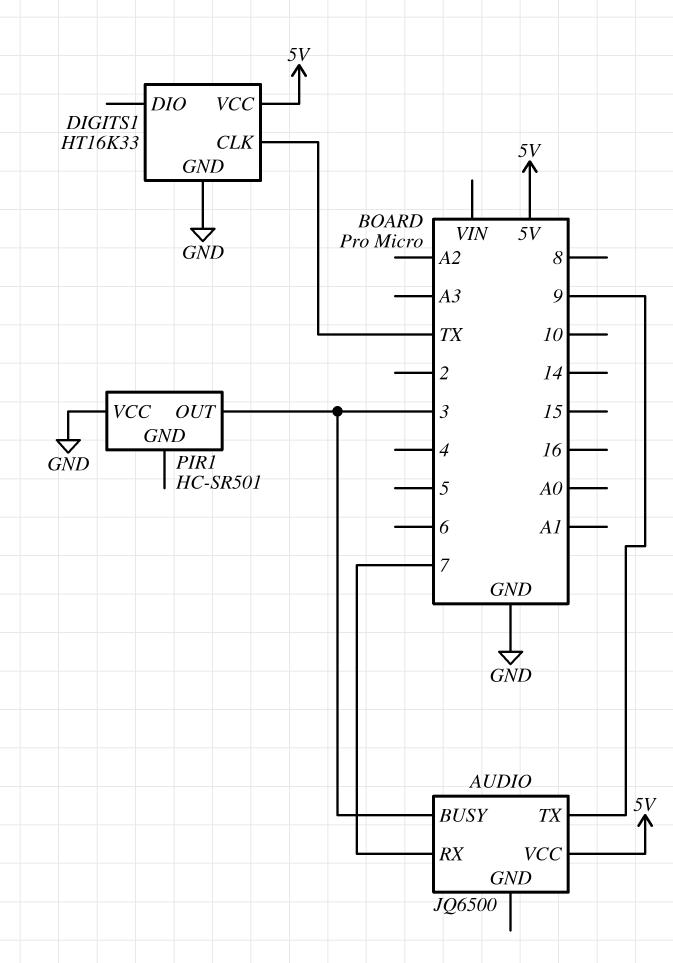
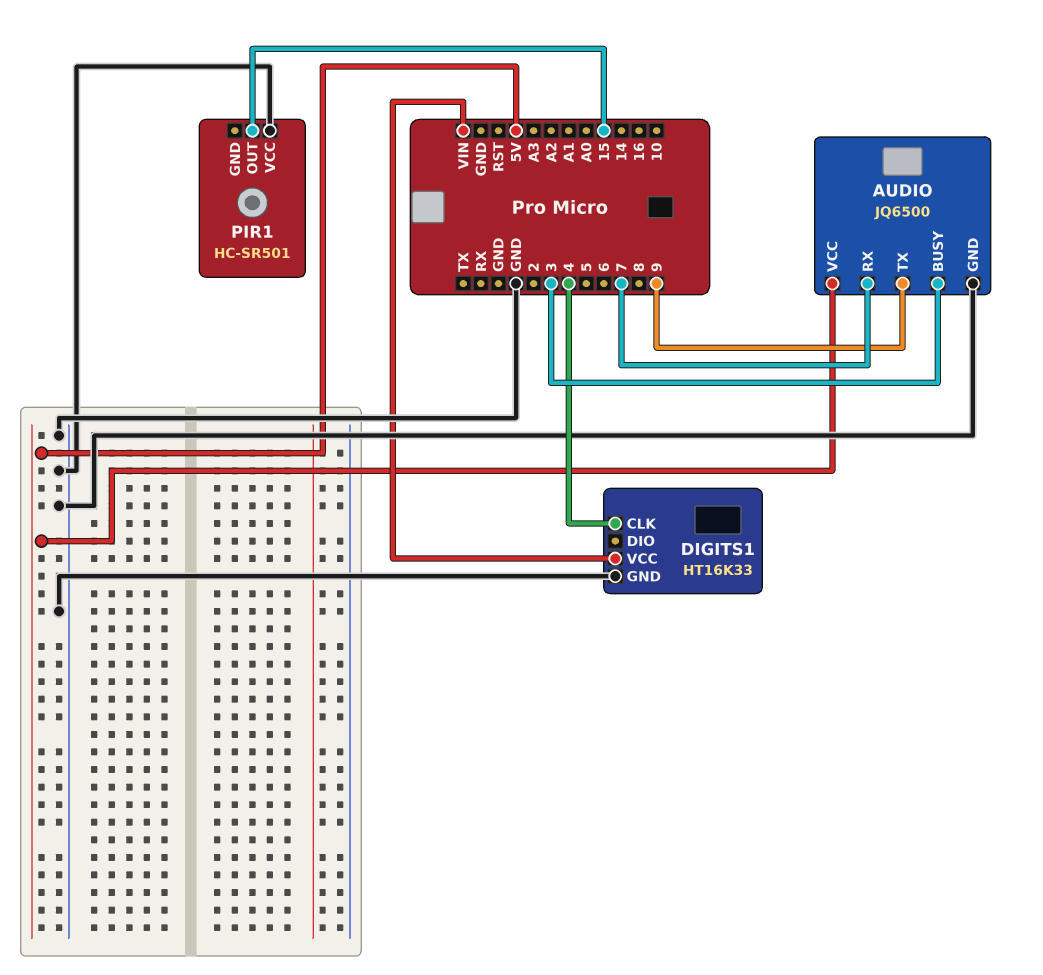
AUDIO pin GND: none -> GND
DIGITS1 pin CLK: TX -> 4
DIGITS1 pin VCC: 5V -> VIN
PIR1 pin OUT: 3 -> 15

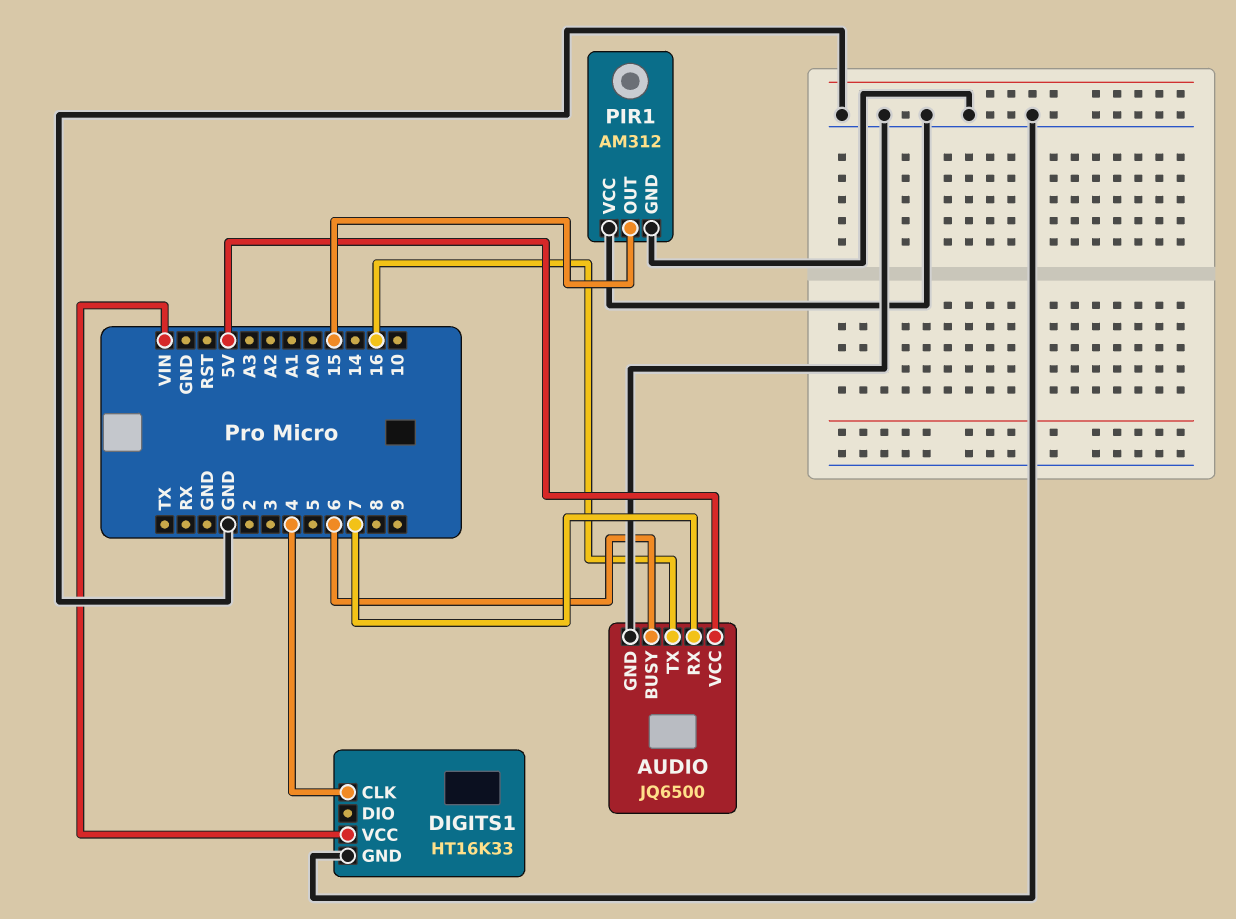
AUDIO pin BUSY: 3 -> 6
AUDIO pin TX: 9 -> 16
PIR1: HC-SR501 -> AM312
PIR1 pin GND: none -> GND

